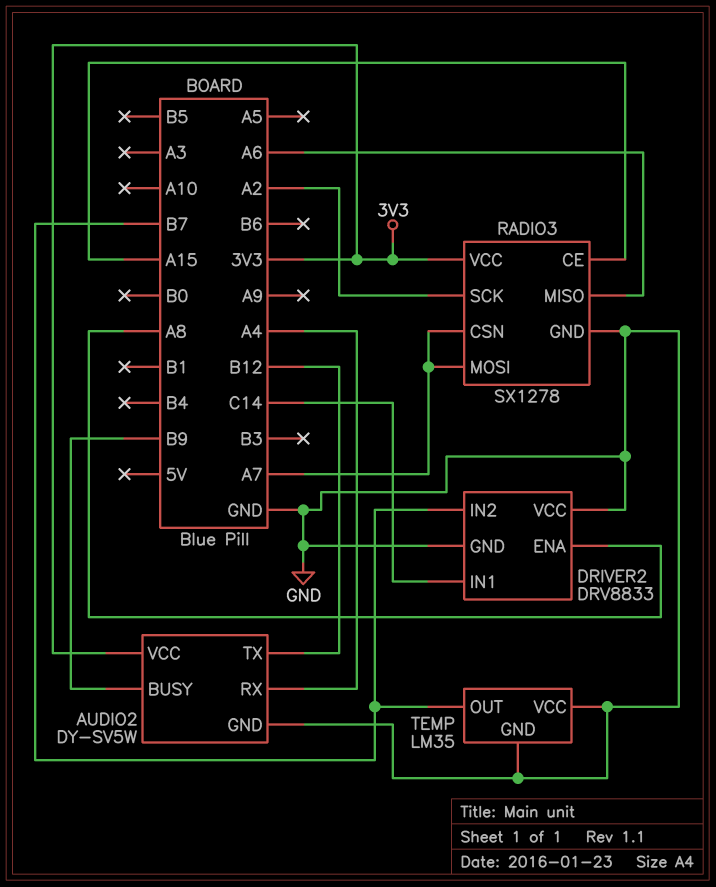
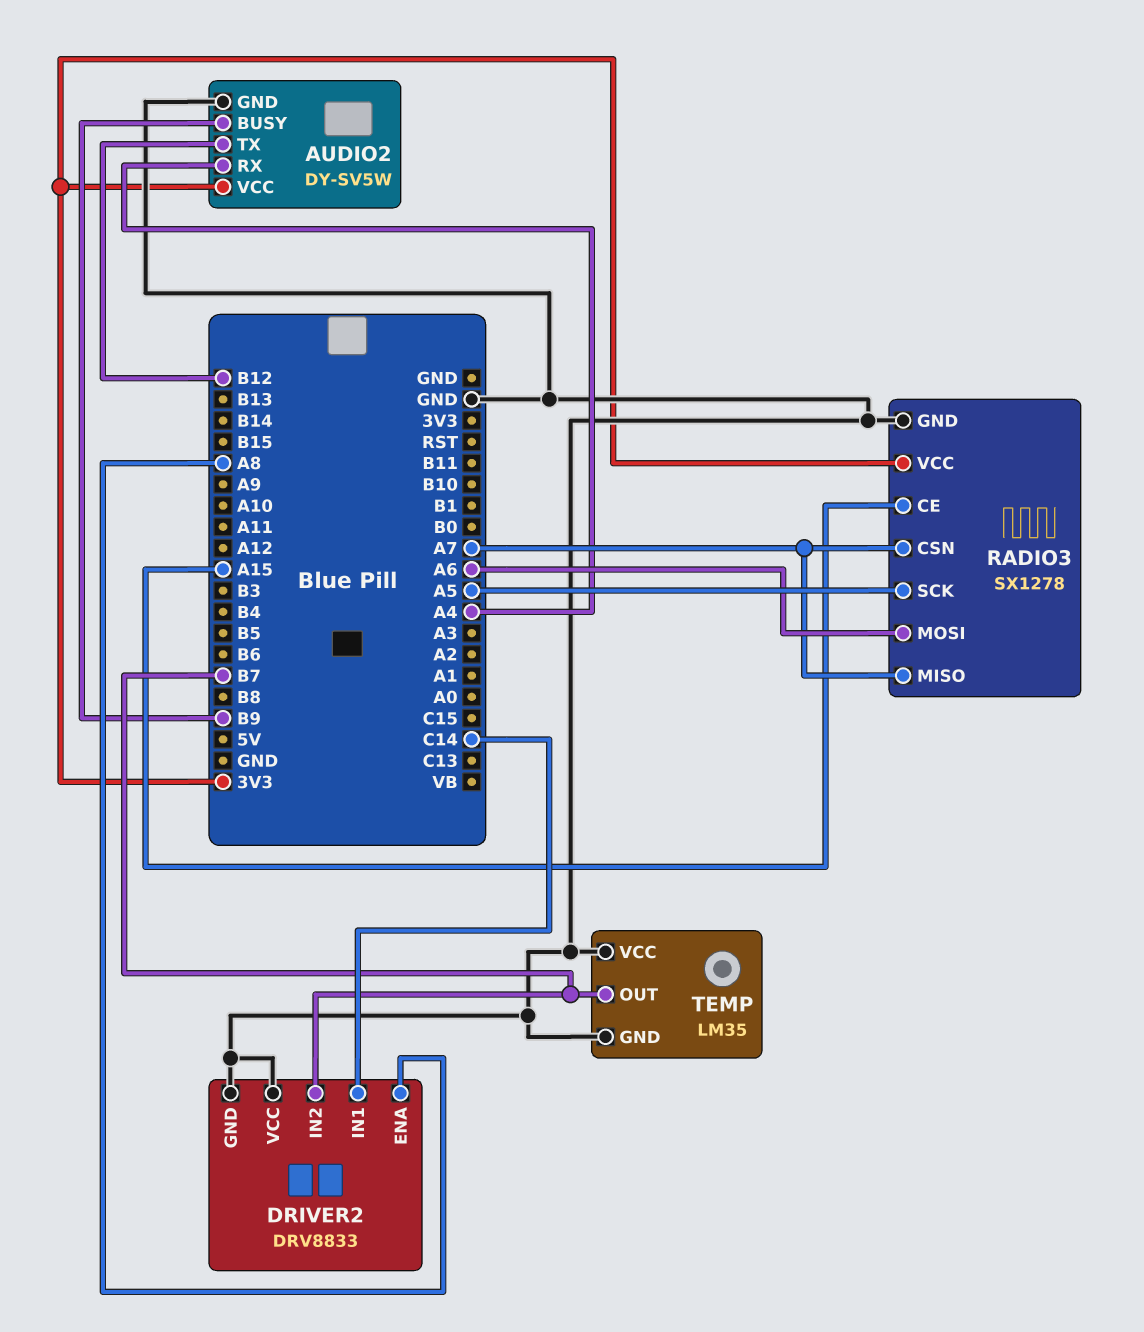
RADIO3 pin MISO: A6 -> A7
RADIO3 pin MOSI: A7 -> A6
RADIO3 pin SCK: A2 -> A5

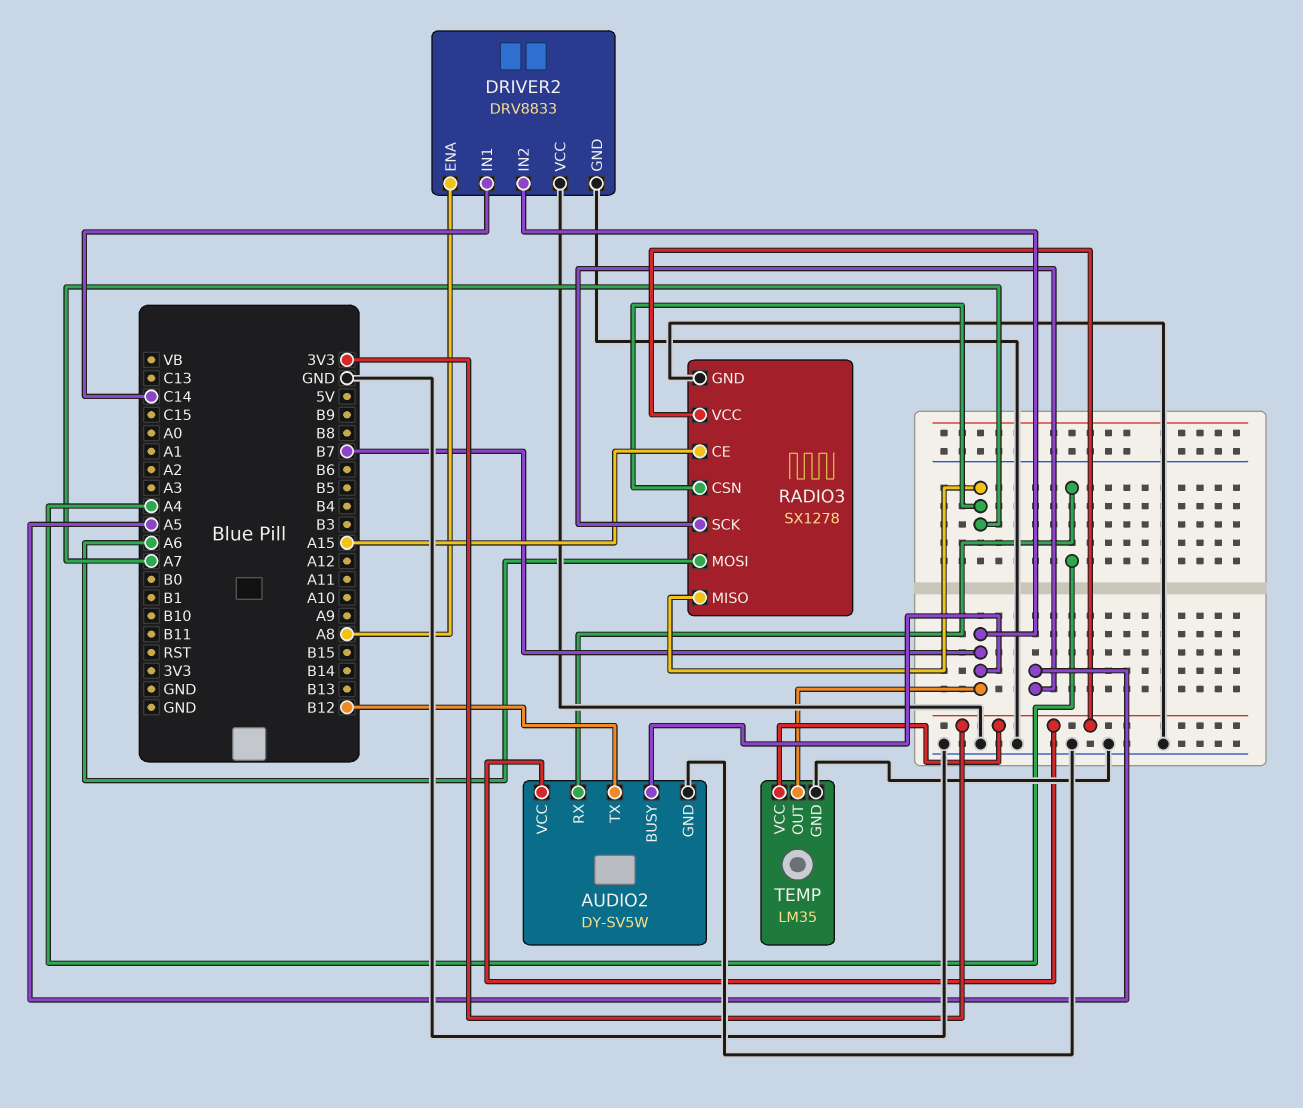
AUDIO2 pin BUSY: B9 -> B7
TEMP pin VCC: GND -> 3V3

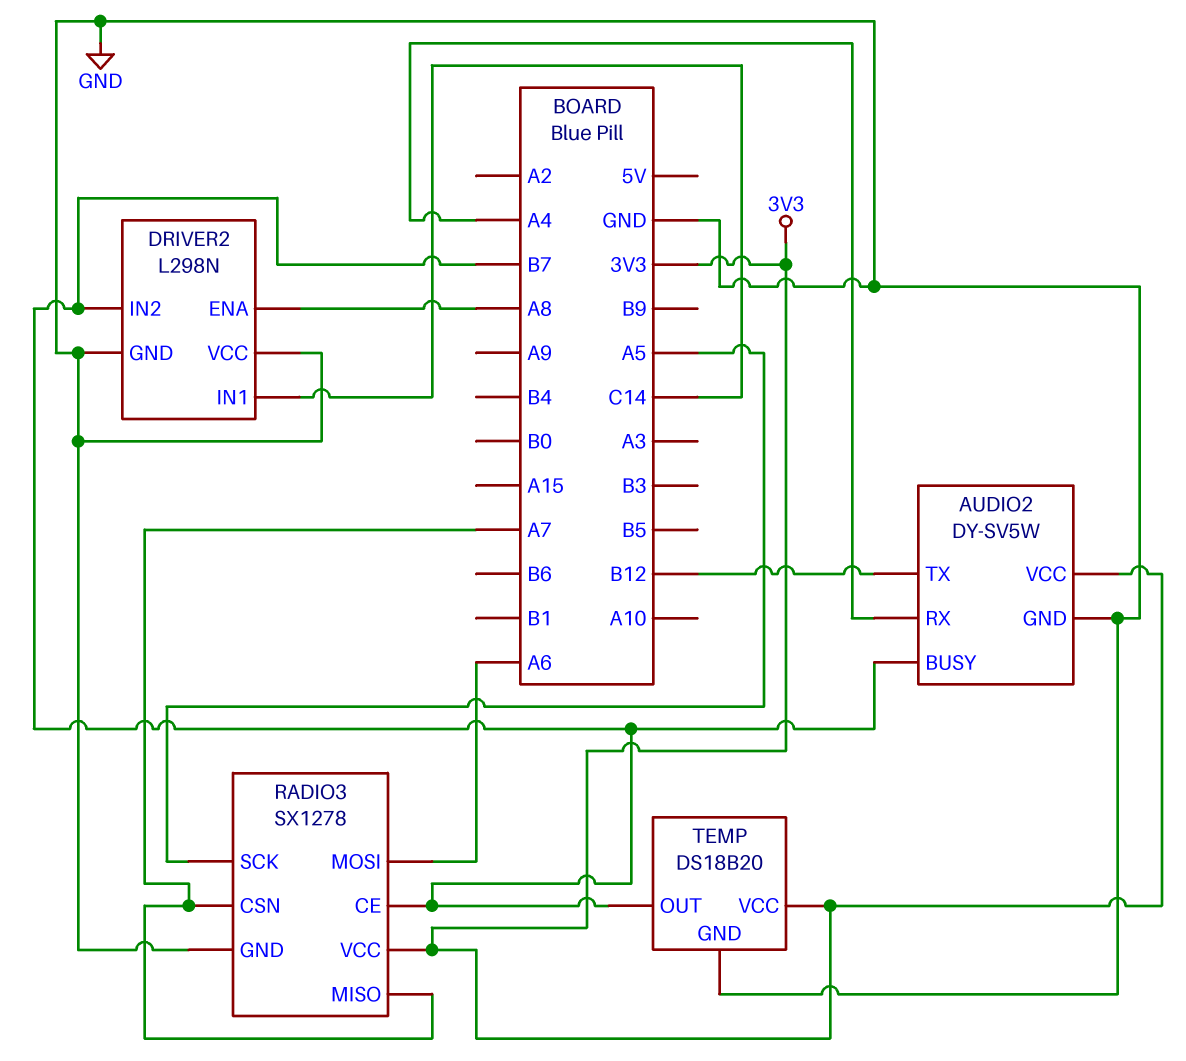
DRIVER2: DRV8833 -> L298N
RADIO3 pin CE: A15 -> B7
TEMP: LM35 -> DS18B20

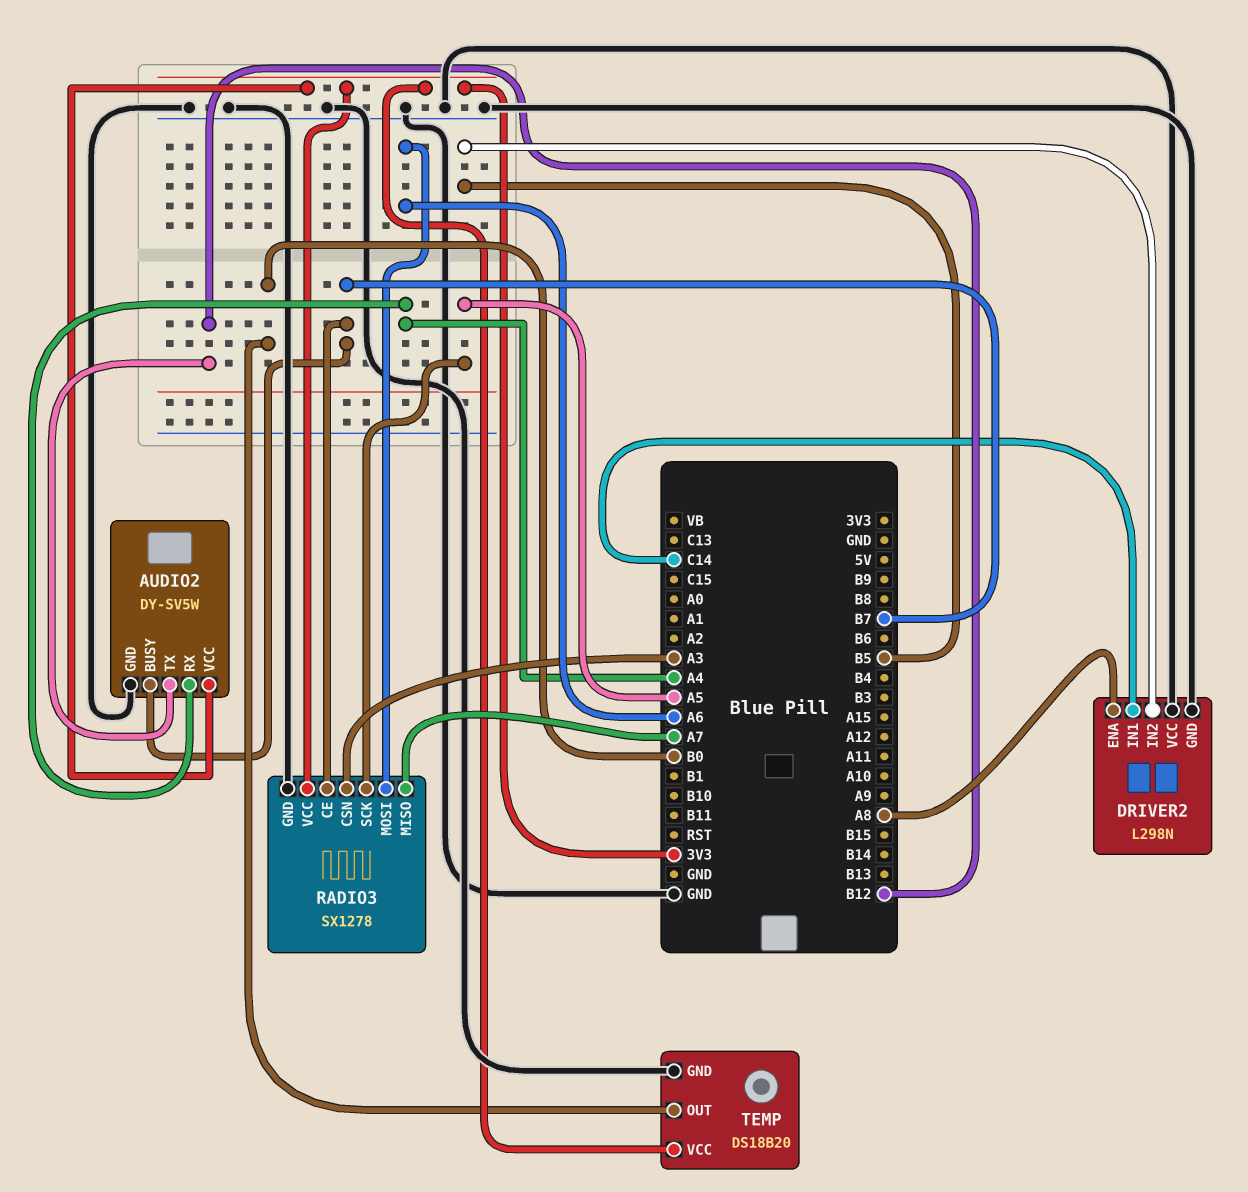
DRIVER2 pin IN2: B7 -> B5
RADIO3 pin CSN: A7 -> A3
TEMP pin OUT: B7 -> B0

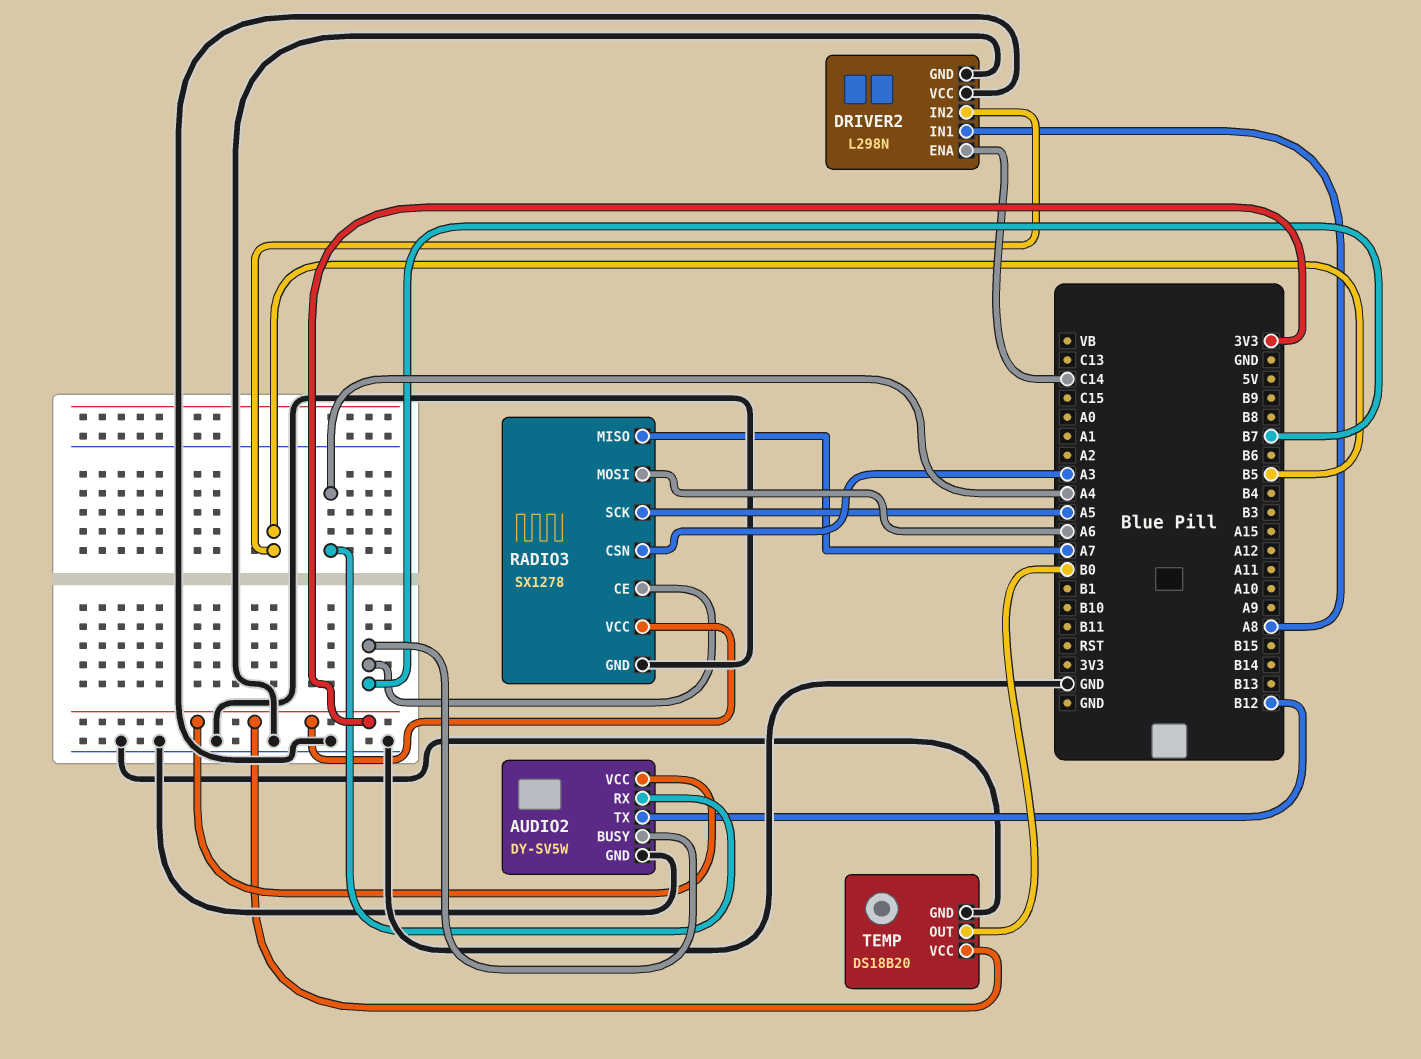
DRIVER2 pin ENA: A8 -> C14
DRIVER2 pin IN1: C14 -> A8

